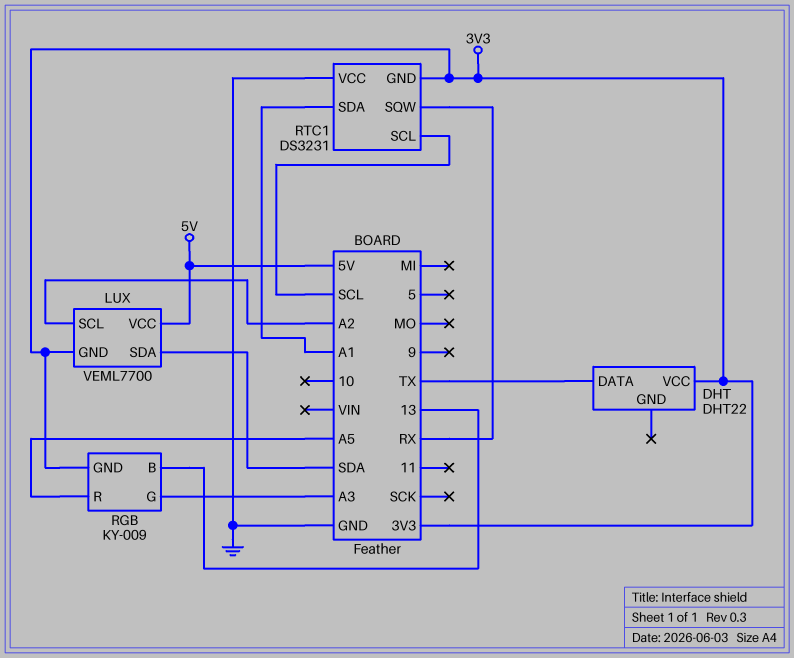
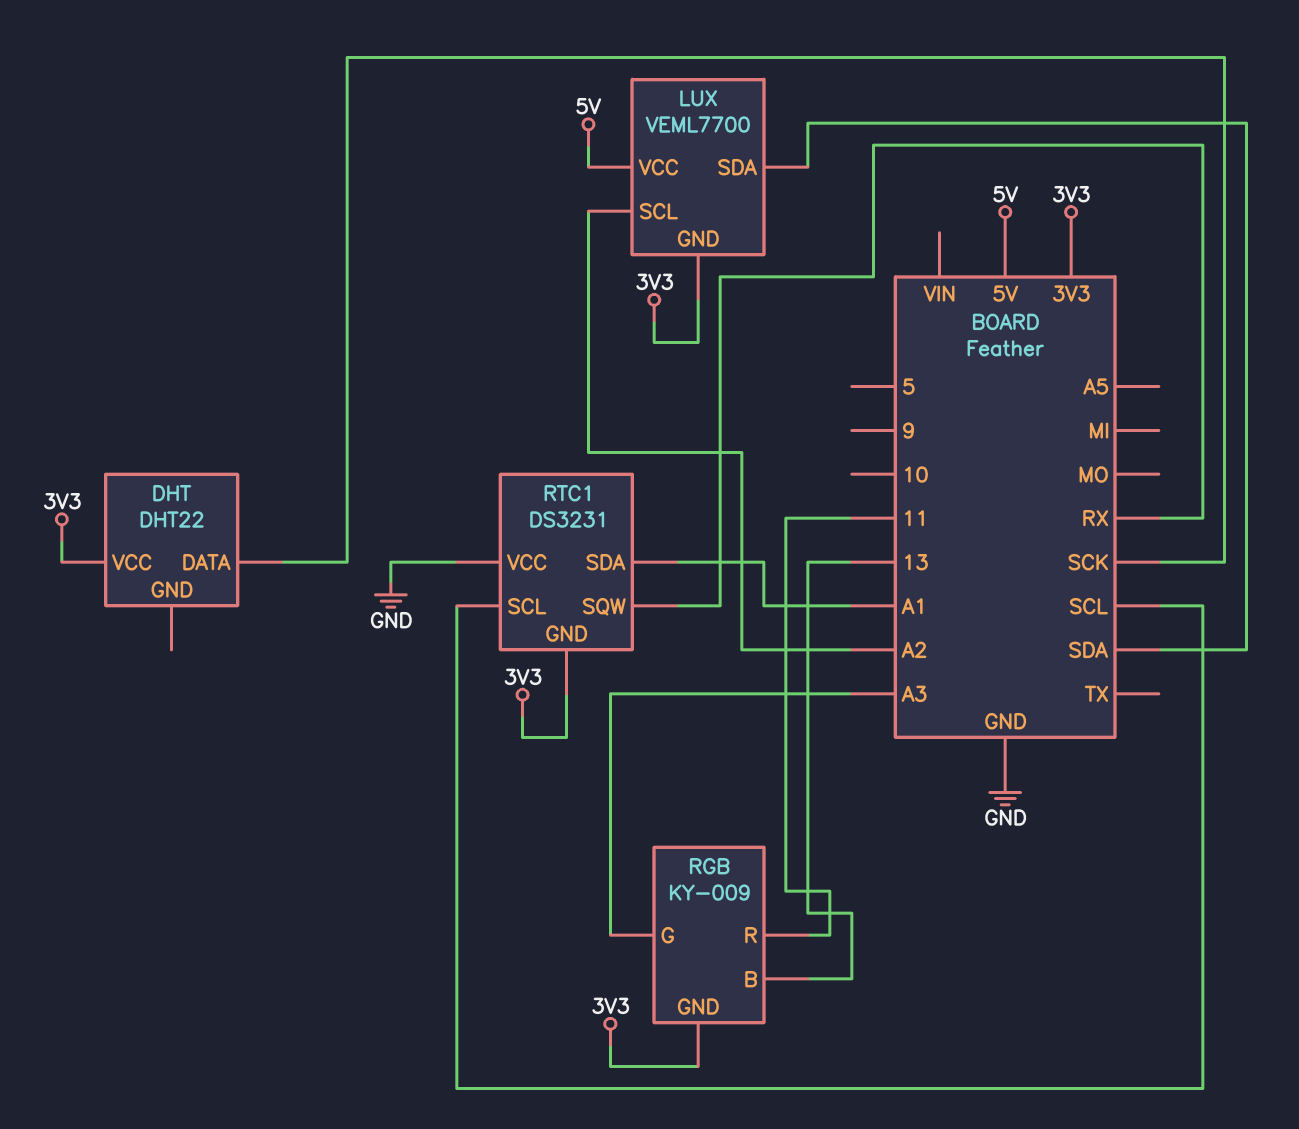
DHT pin DATA: TX -> SCK
RGB pin R: A5 -> 11

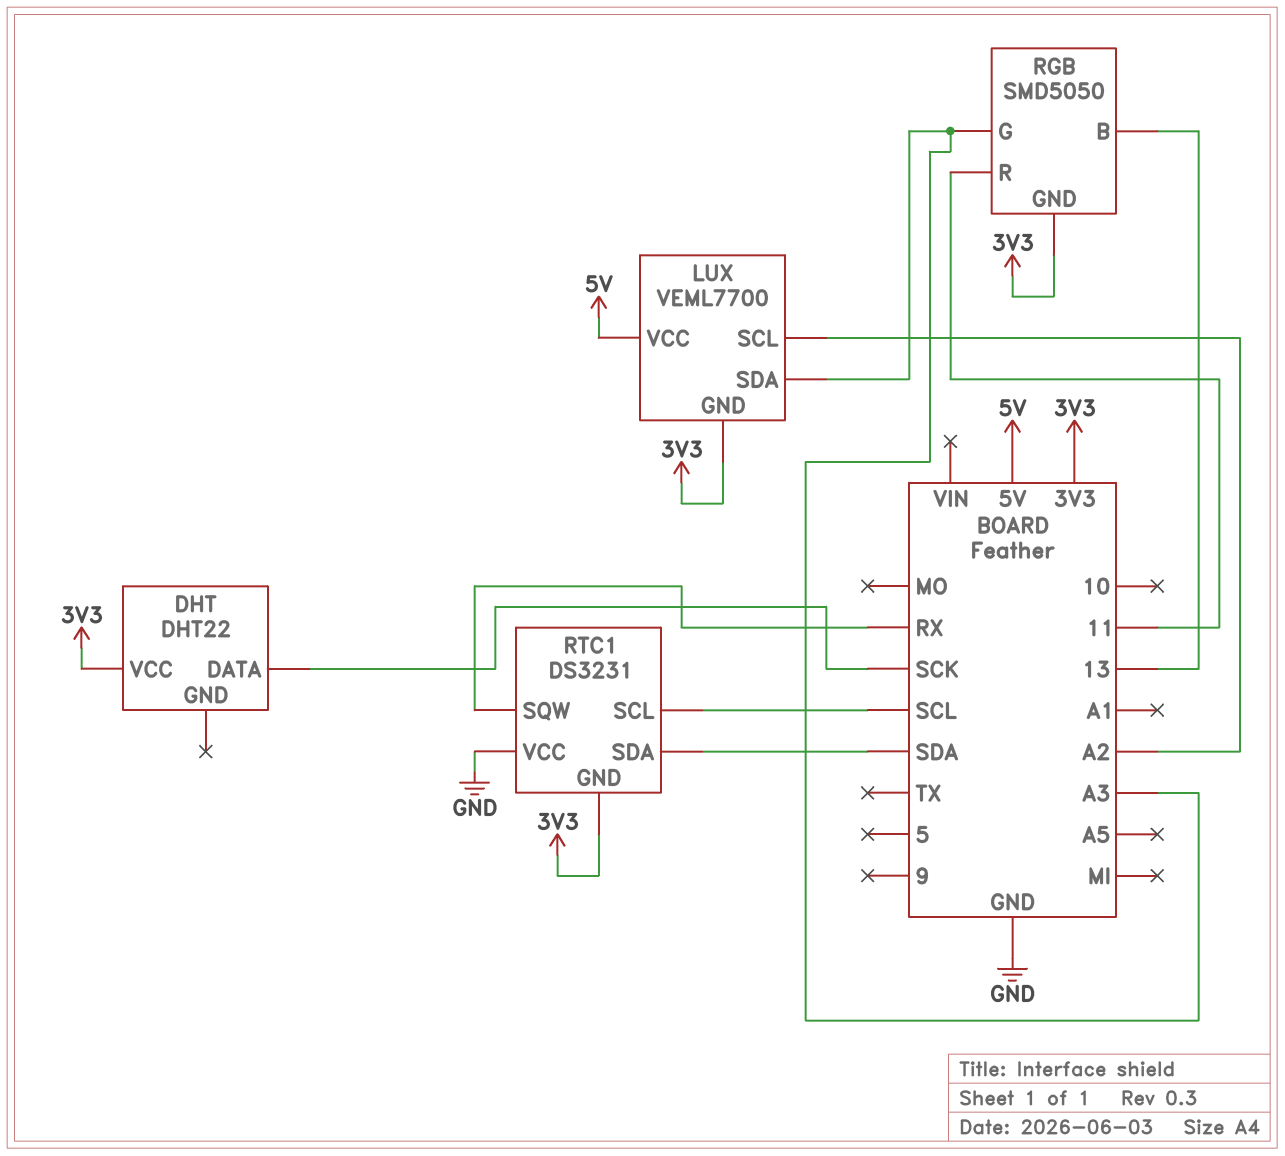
LUX pin SDA: SDA -> A3
RGB: KY-009 -> SMD5050
RTC1 pin SDA: A1 -> SDA

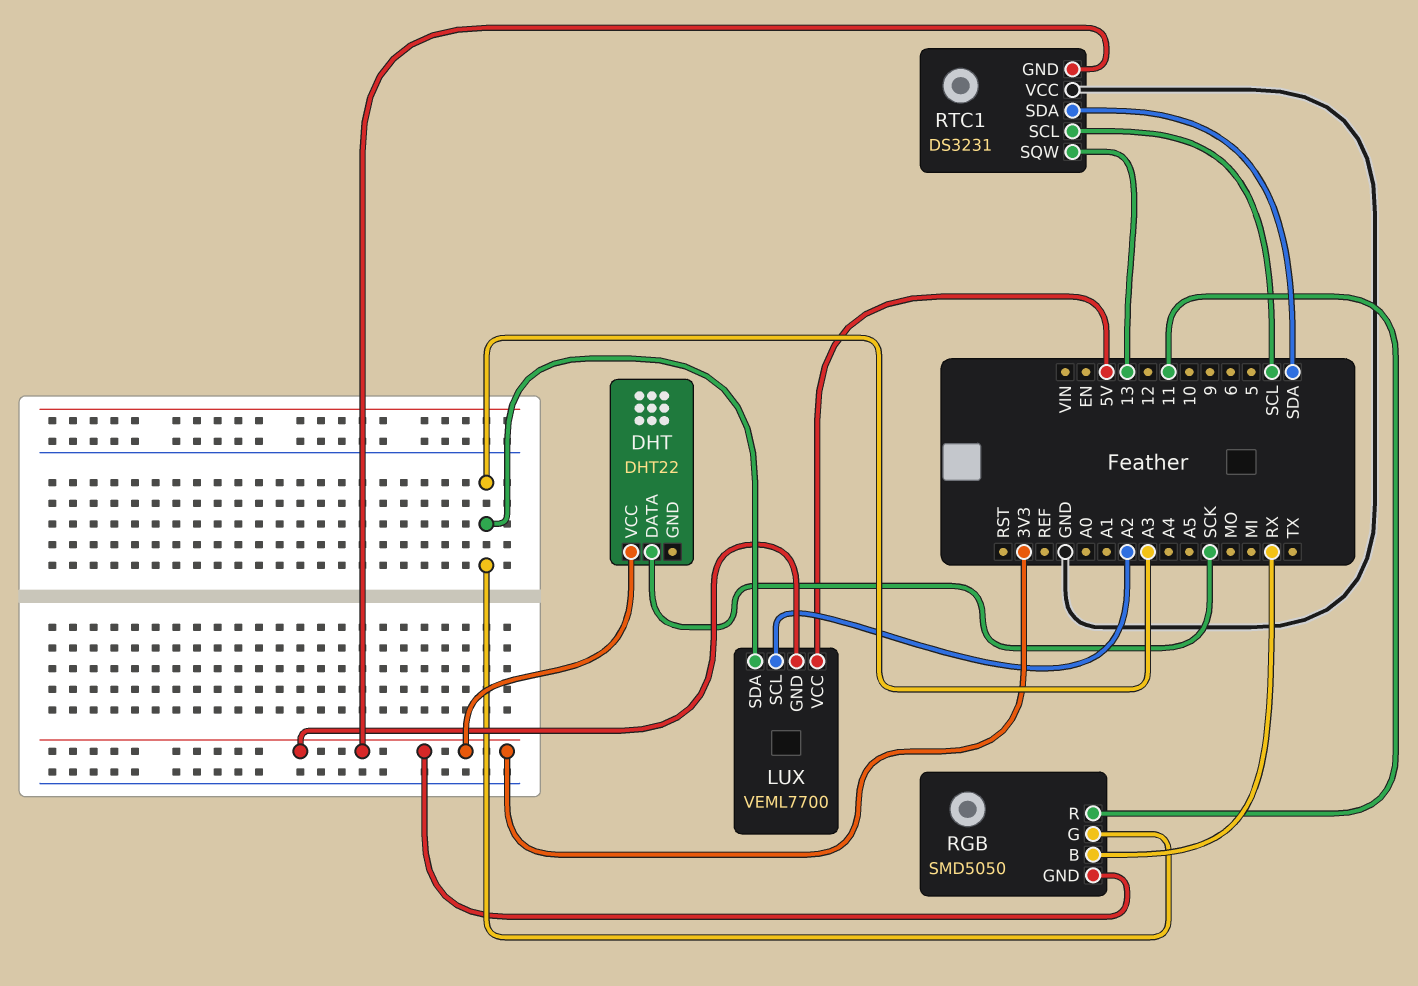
RGB pin B: 13 -> RX
RTC1 pin SQW: RX -> 13

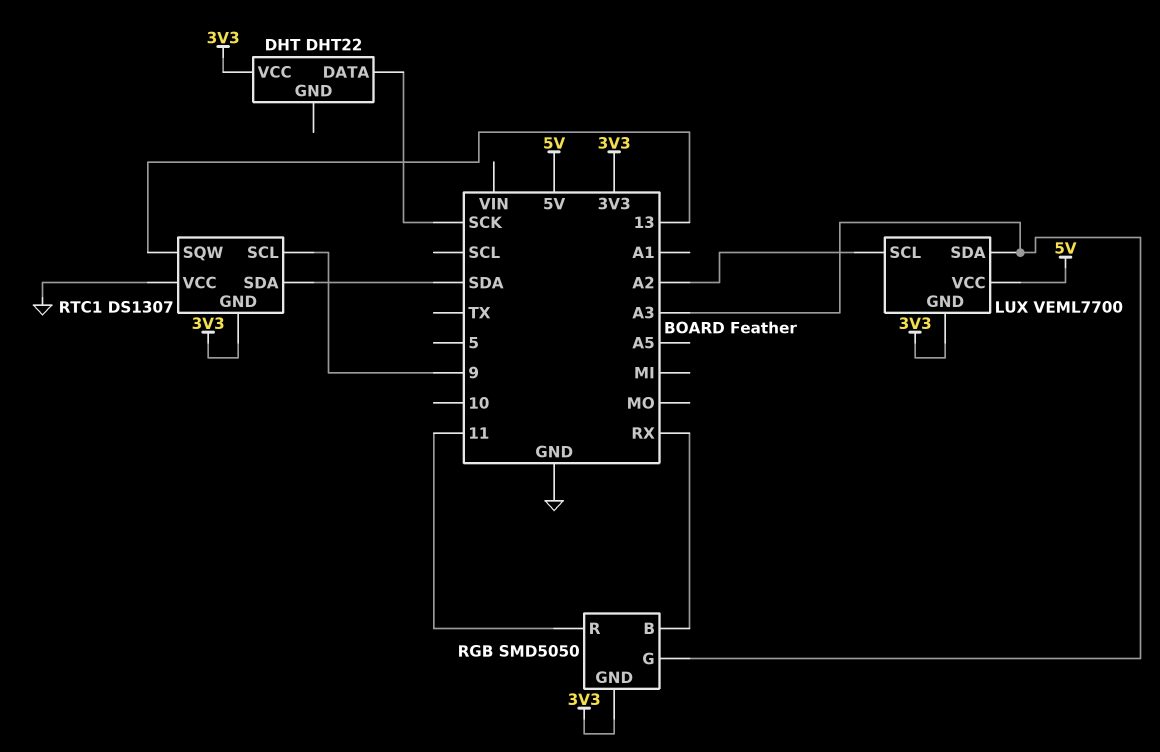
RTC1: DS3231 -> DS1307
RTC1 pin SCL: SCL -> 9

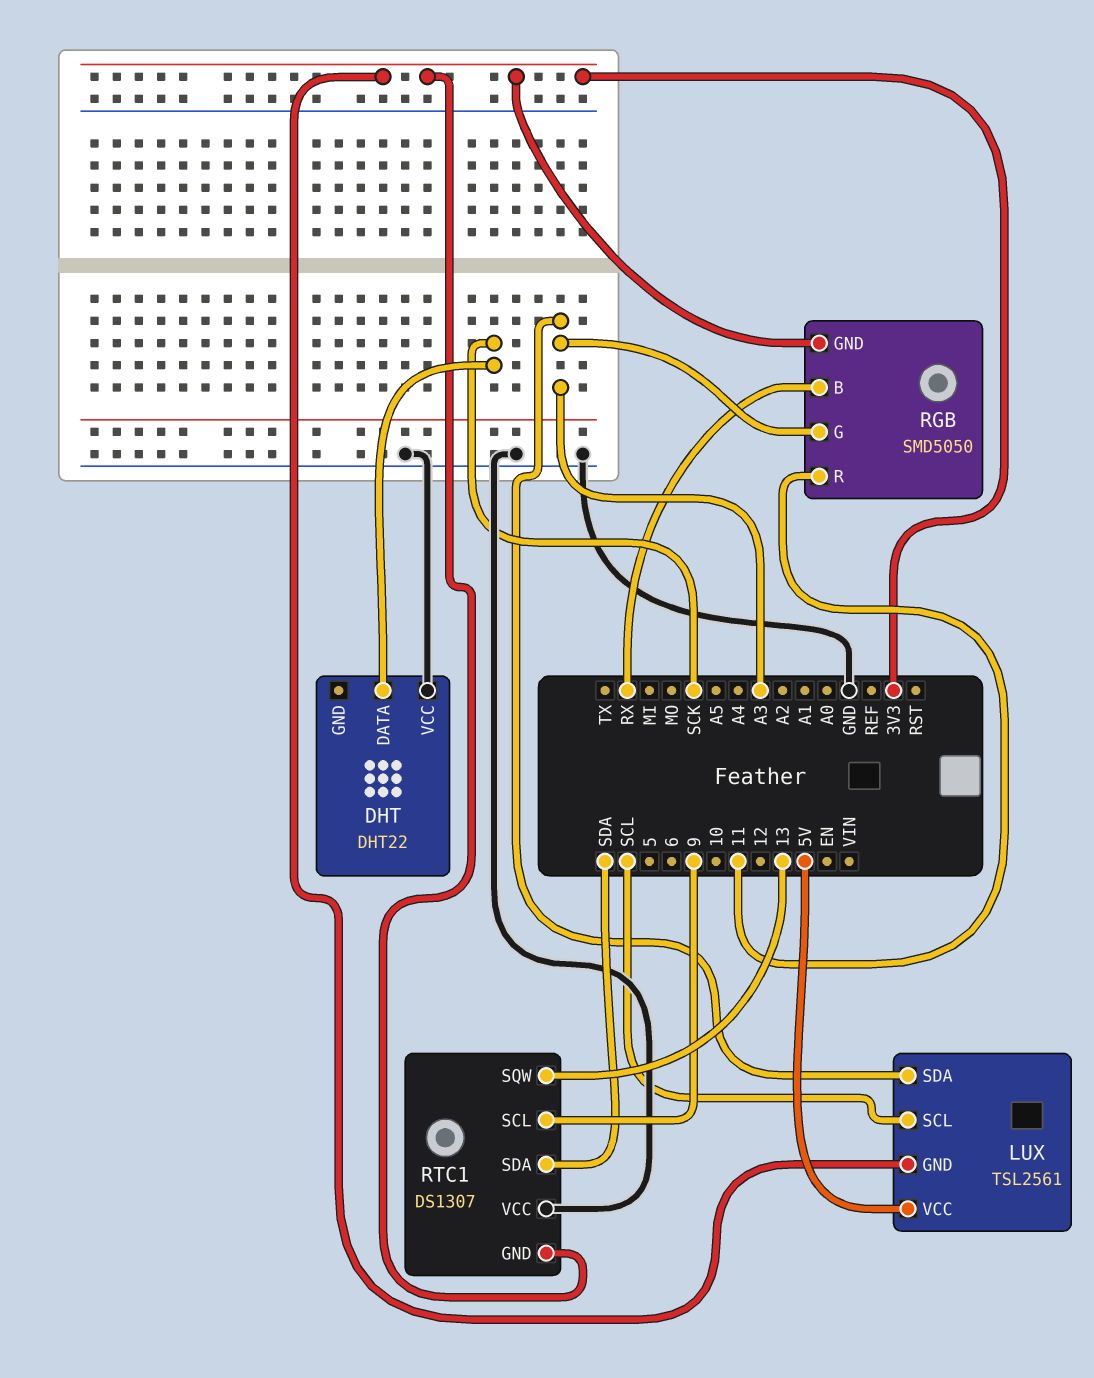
DHT pin VCC: 3V3 -> GND
LUX: VEML7700 -> TSL2561
LUX pin SCL: A2 -> SCL

